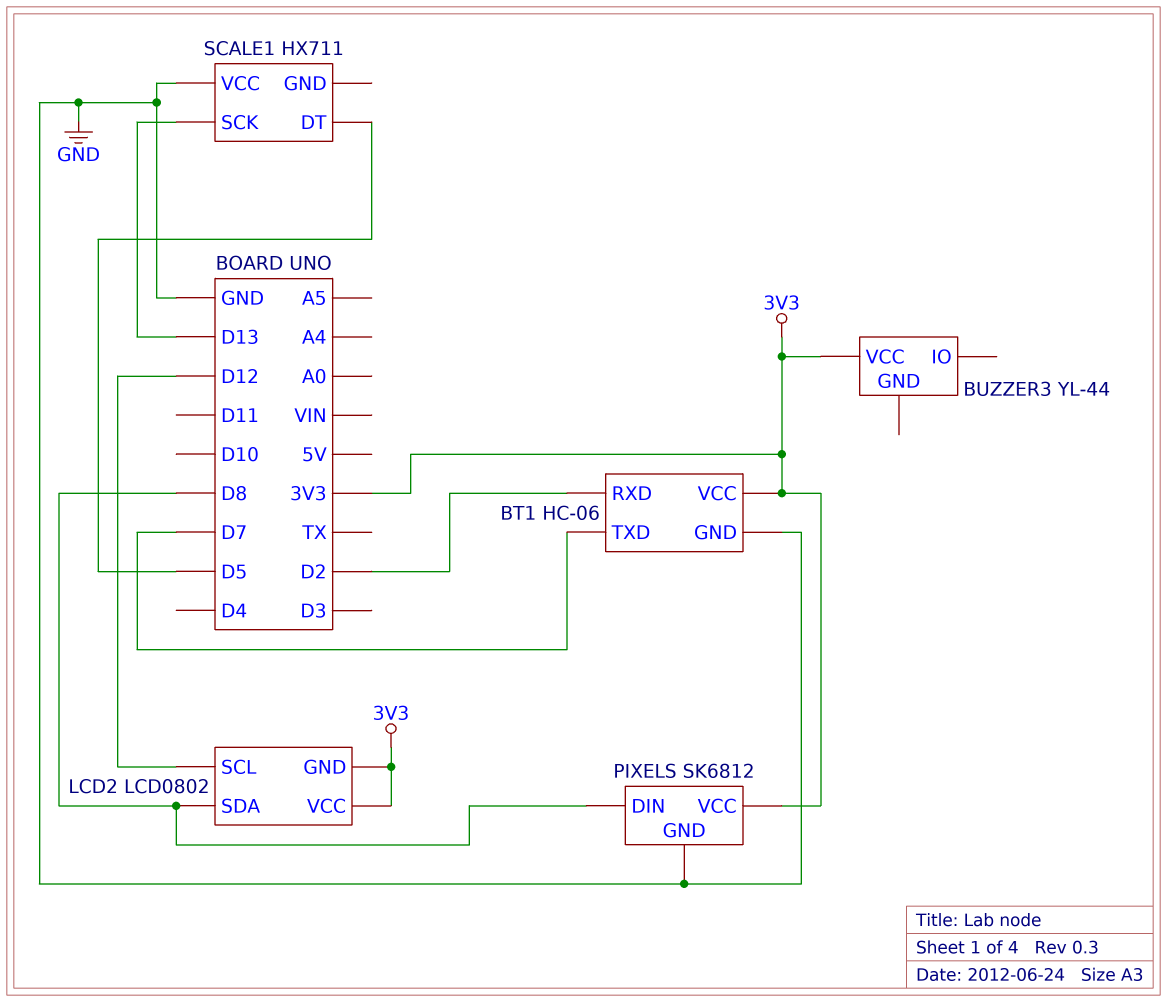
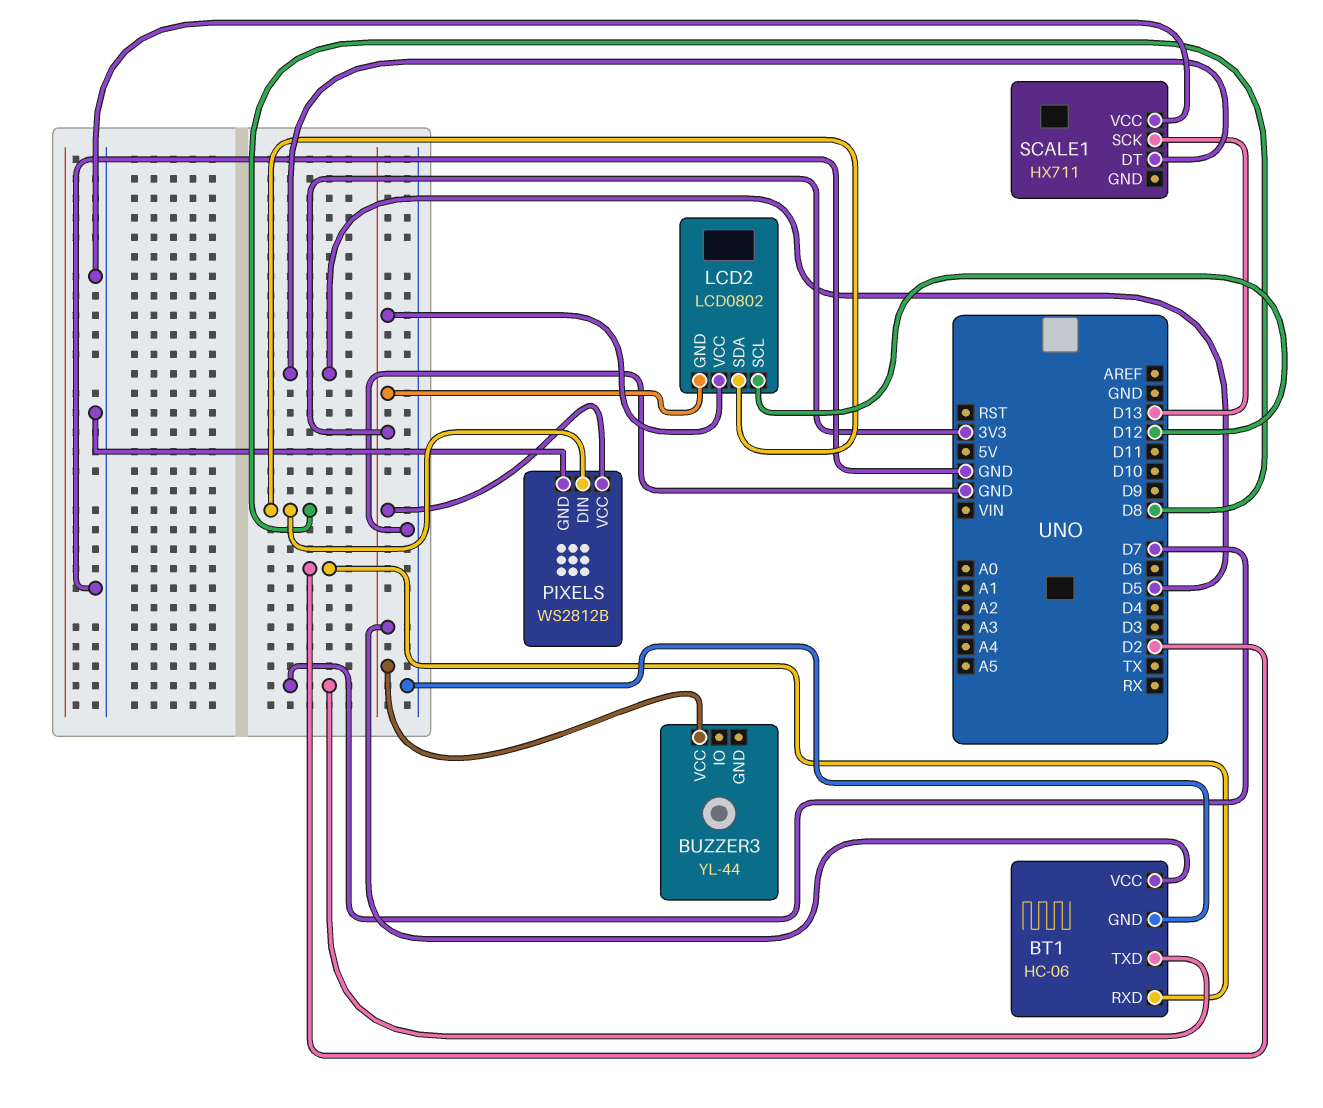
PIXELS: SK6812 -> WS2812B

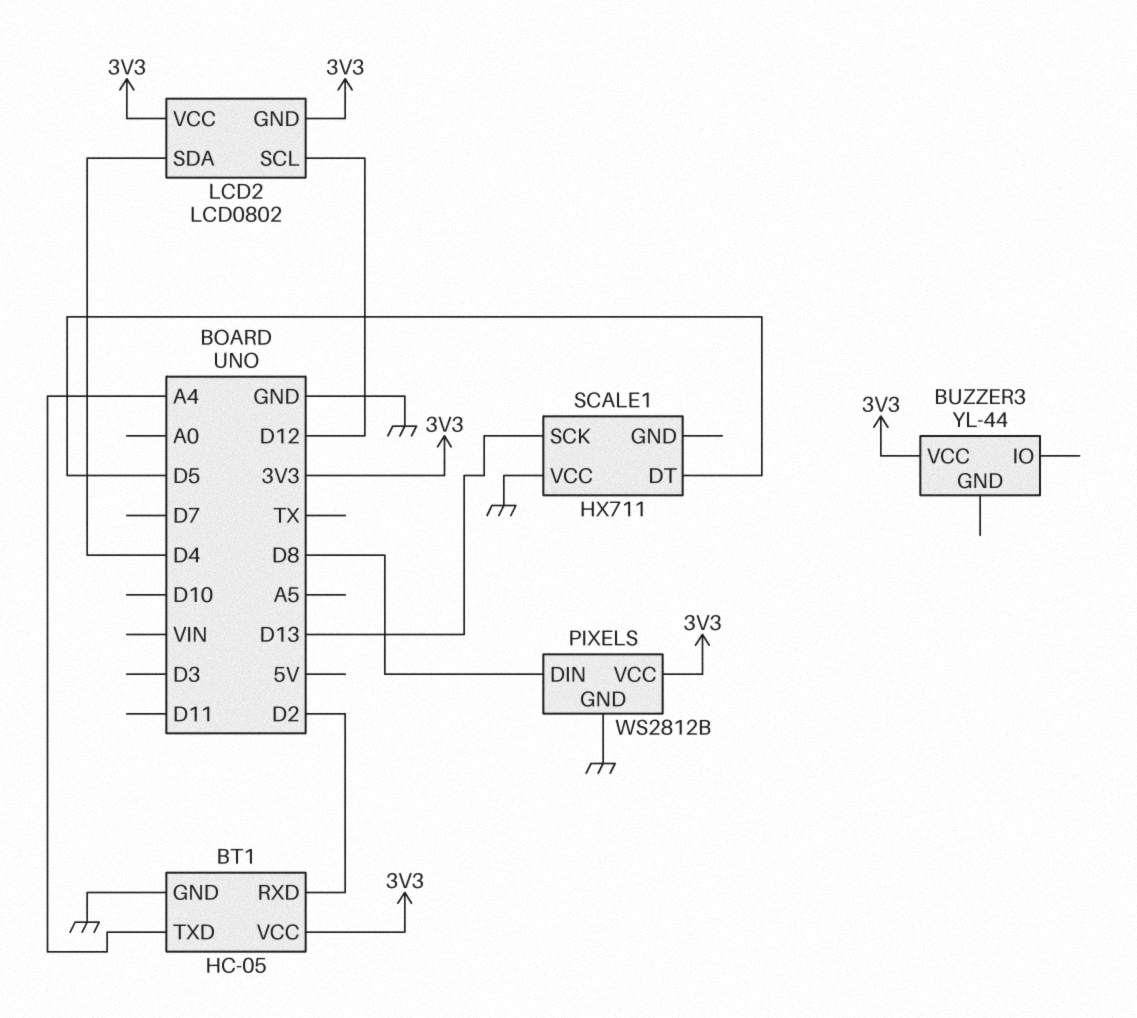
BT1: HC-06 -> HC-05
BT1 pin TXD: D7 -> A4
LCD2 pin SDA: D8 -> D4

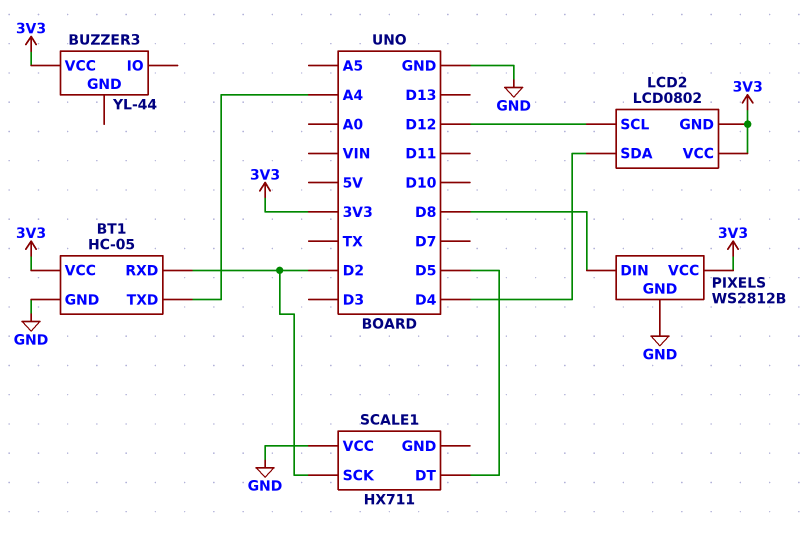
SCALE1 pin SCK: D13 -> D2

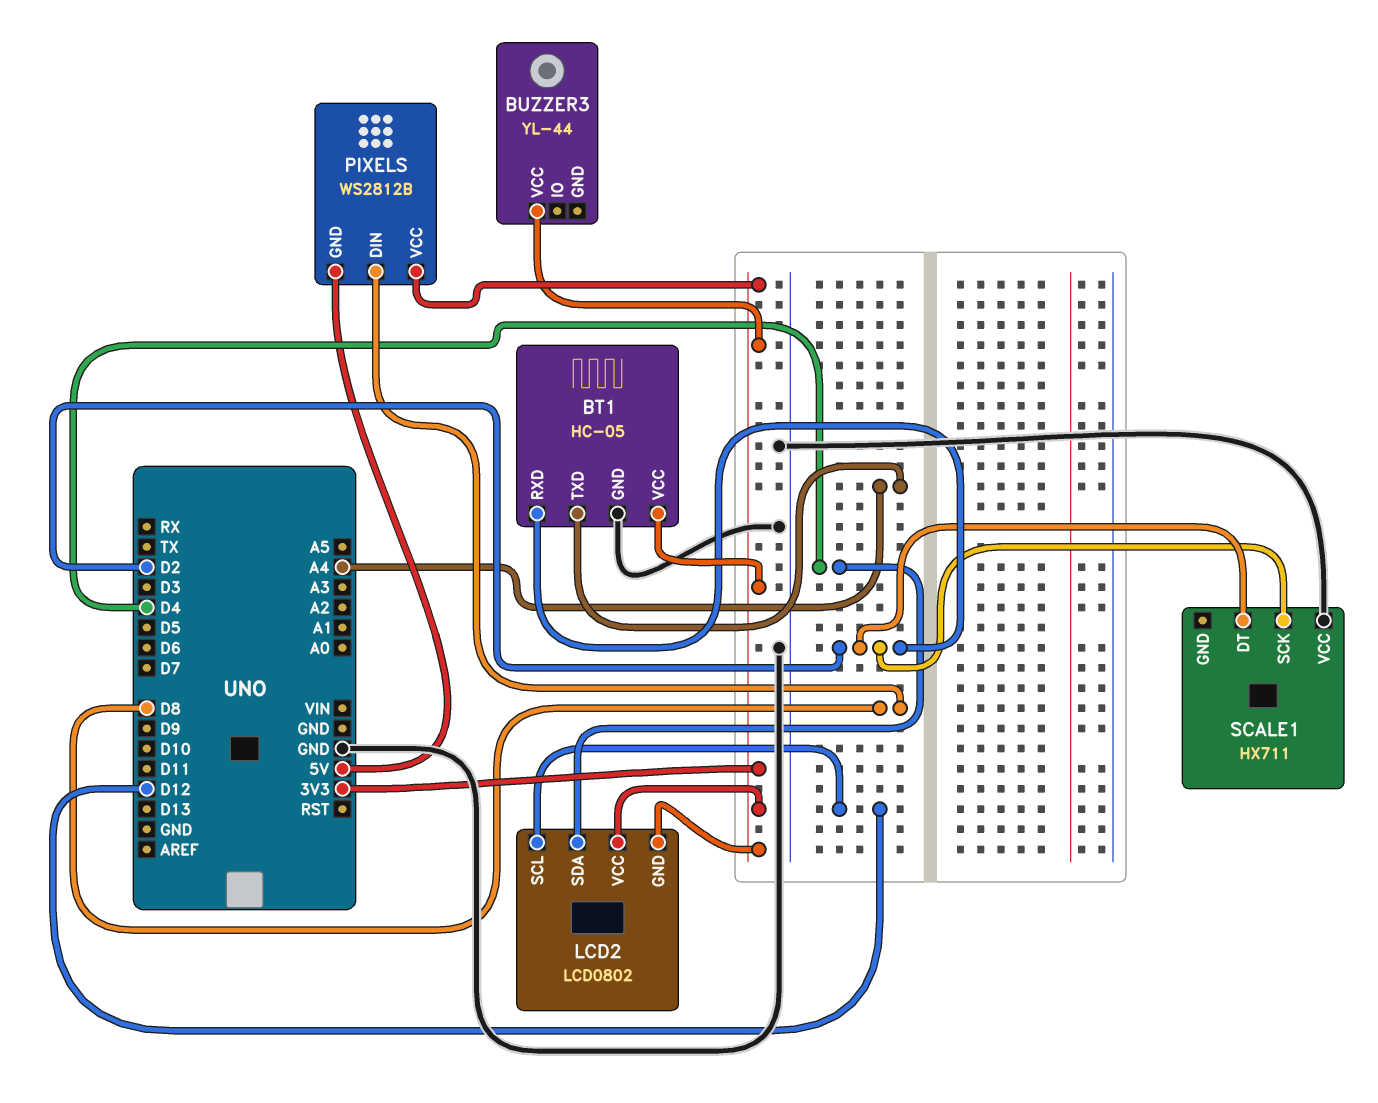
PIXELS pin GND: GND -> 5V
SCALE1 pin DT: D5 -> D2

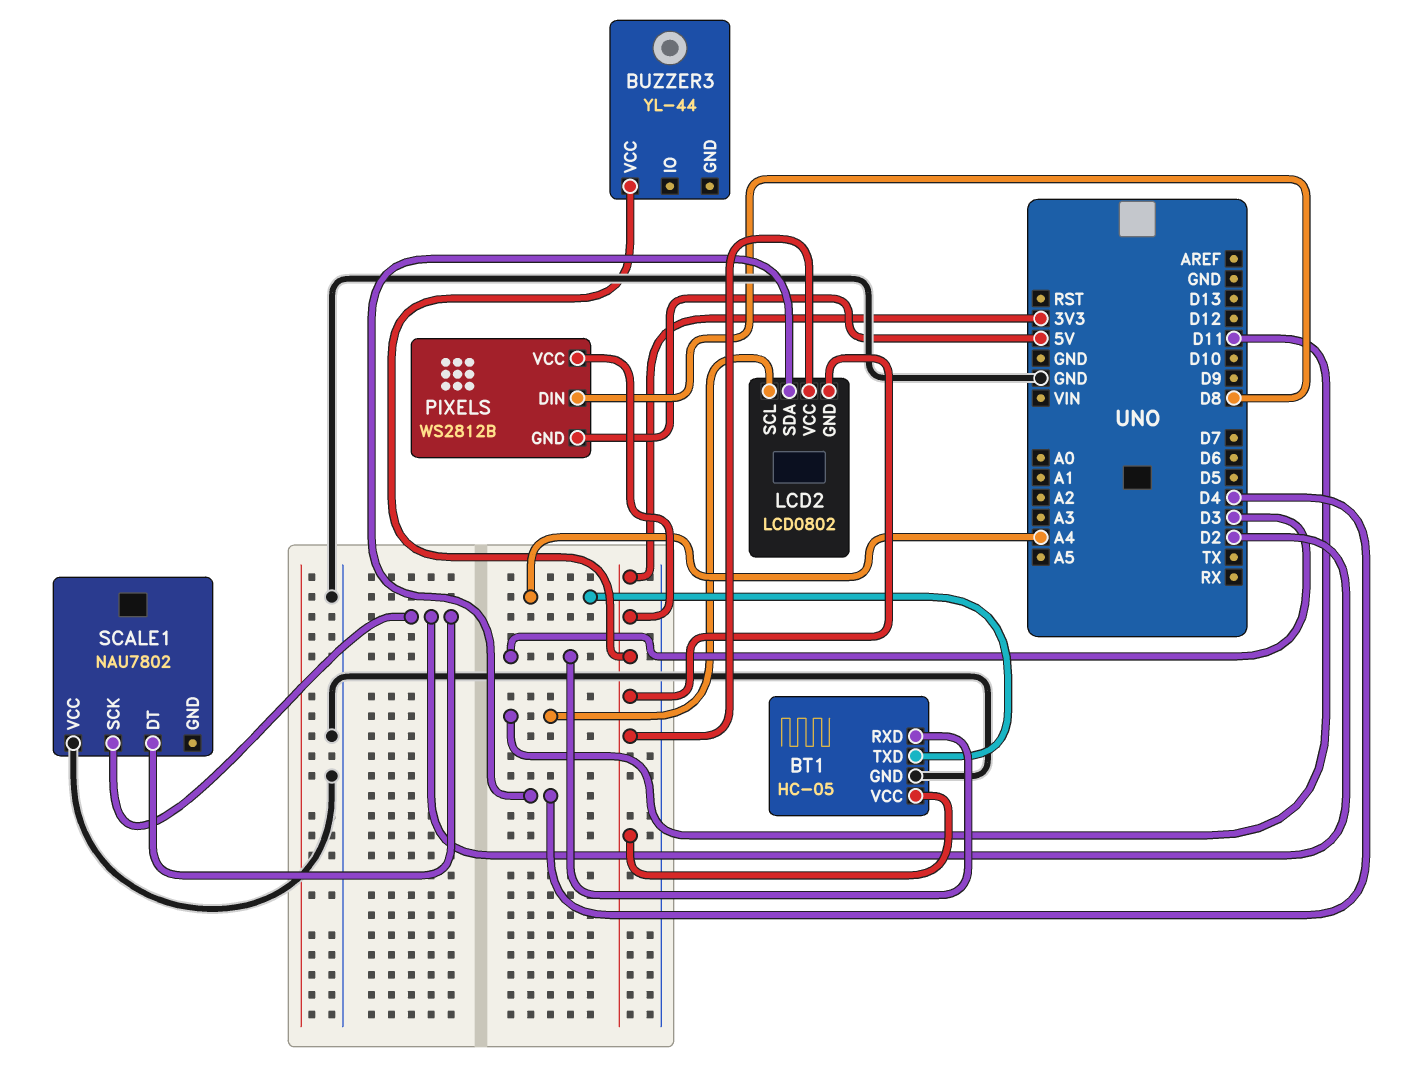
BT1 pin RXD: D2 -> D3
LCD2 pin SCL: D12 -> D11
SCALE1: HX711 -> NAU7802

